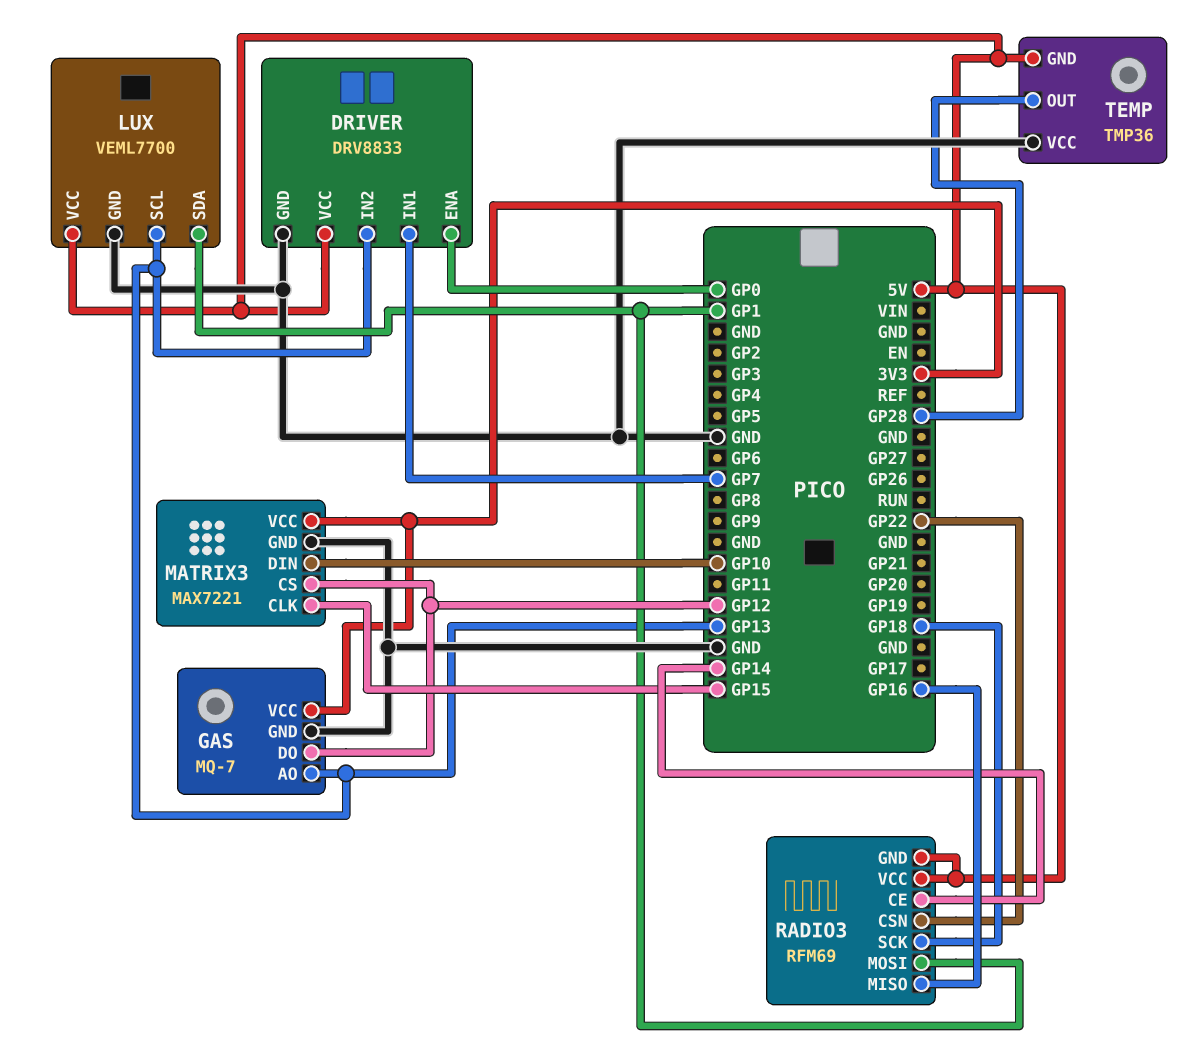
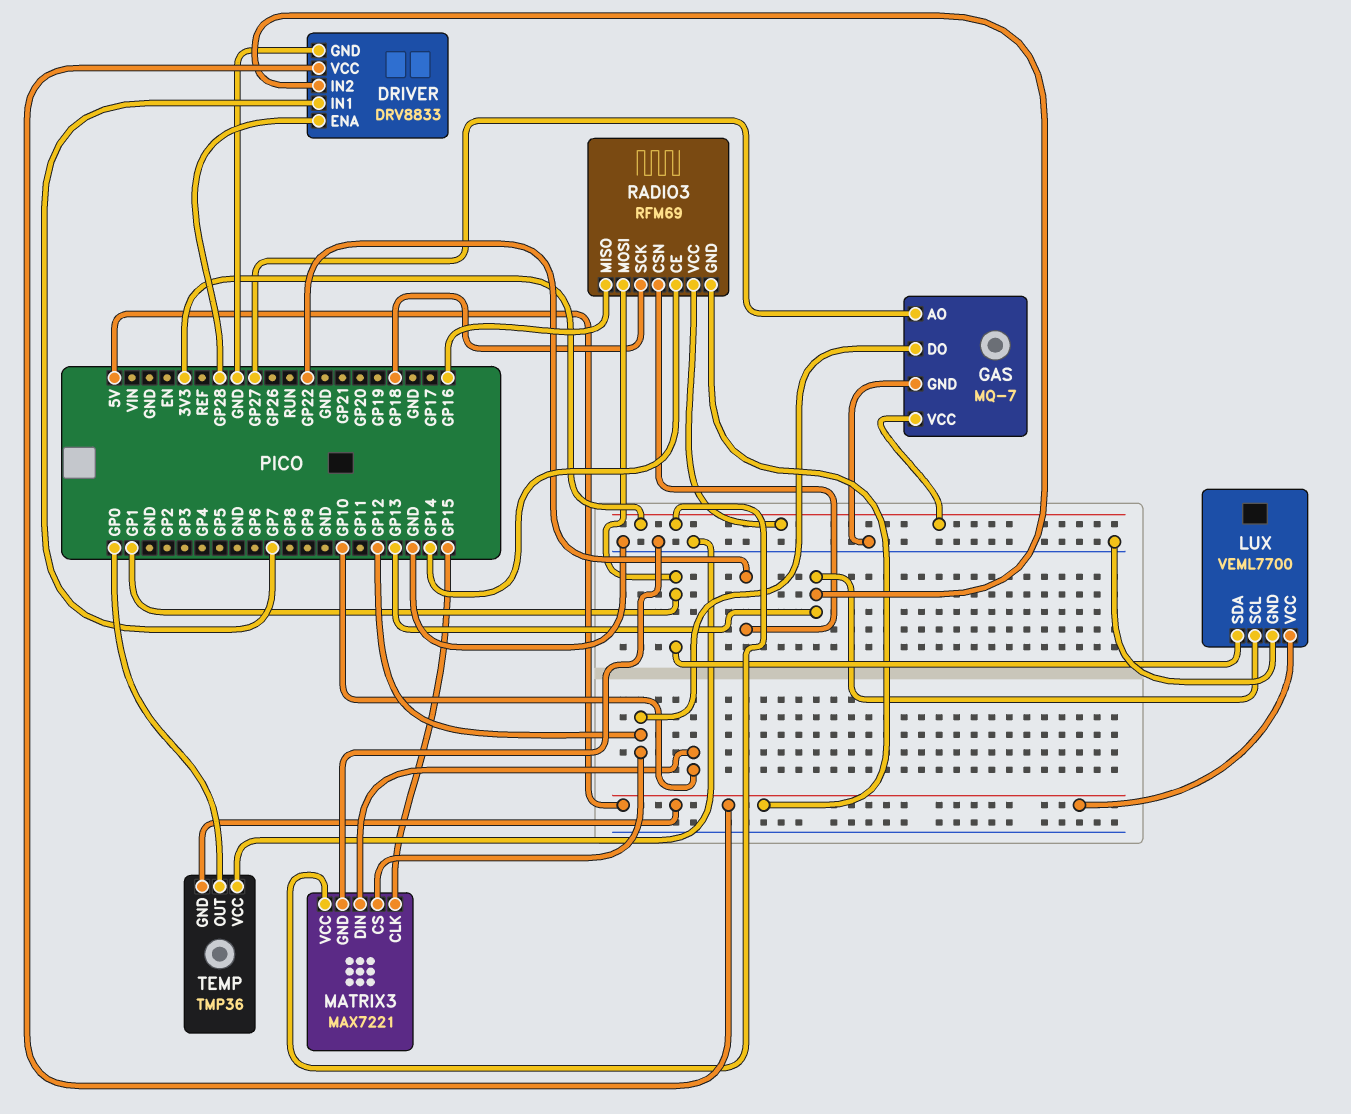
DRIVER pin ENA: GP0 -> GP28
GAS pin AO: GP13 -> GP27
RADIO3 pin VCC: 5V -> 3V3
TEMP pin OUT: GP28 -> GP0

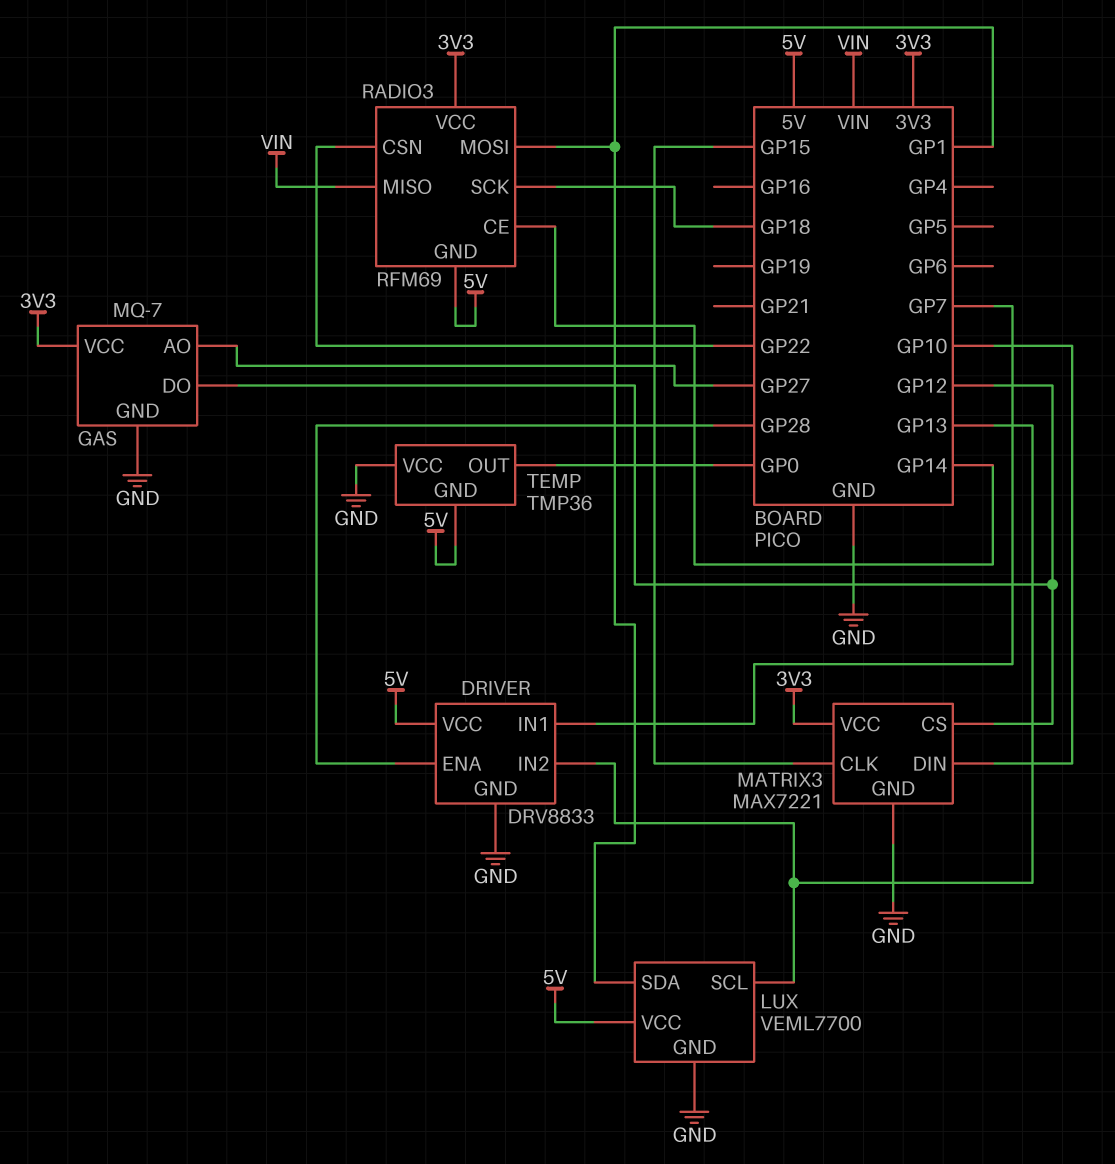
RADIO3 pin MISO: GP16 -> VIN

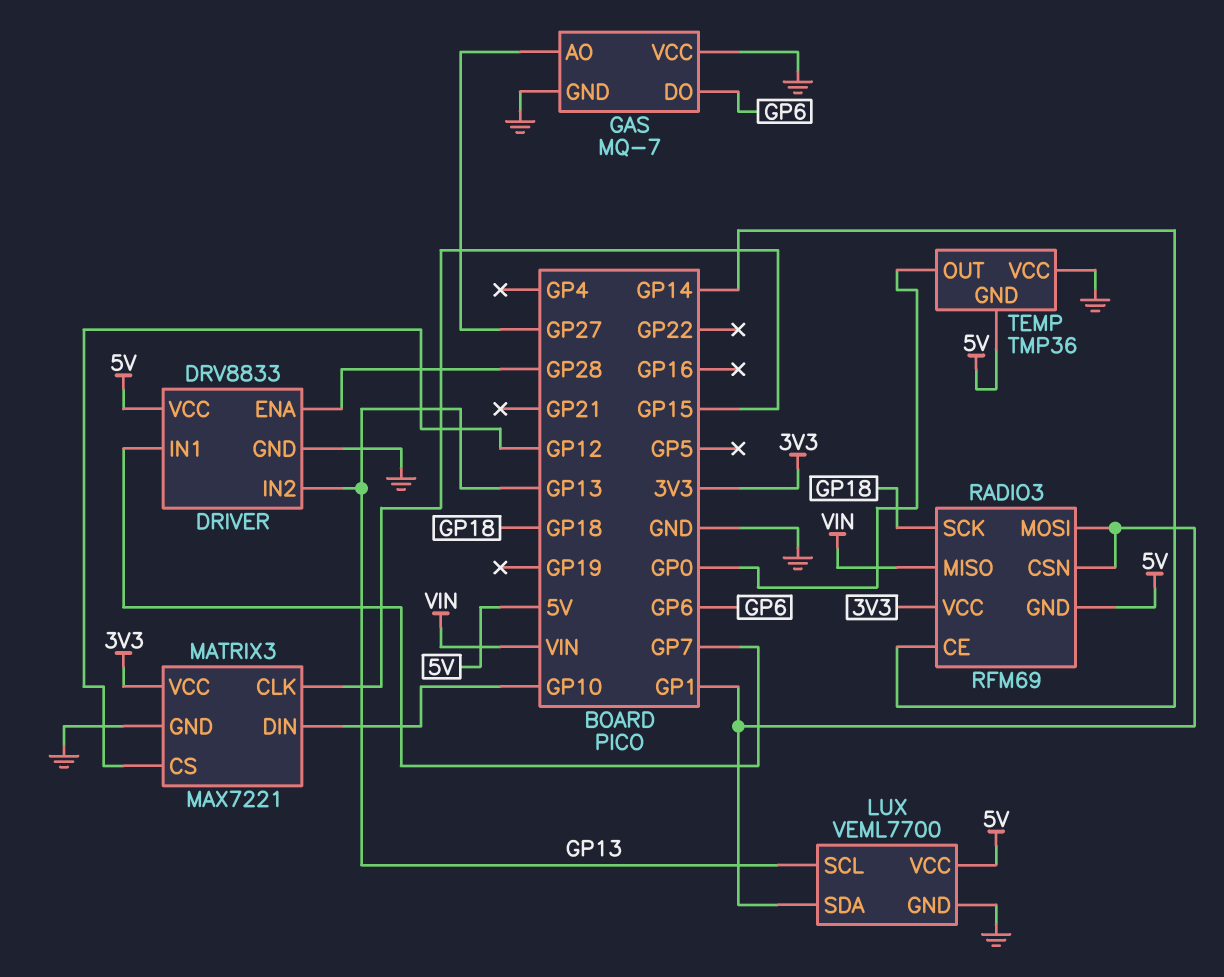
GAS pin DO: GP12 -> GP6
GAS pin VCC: 3V3 -> GND
RADIO3 pin CSN: GP22 -> GP1

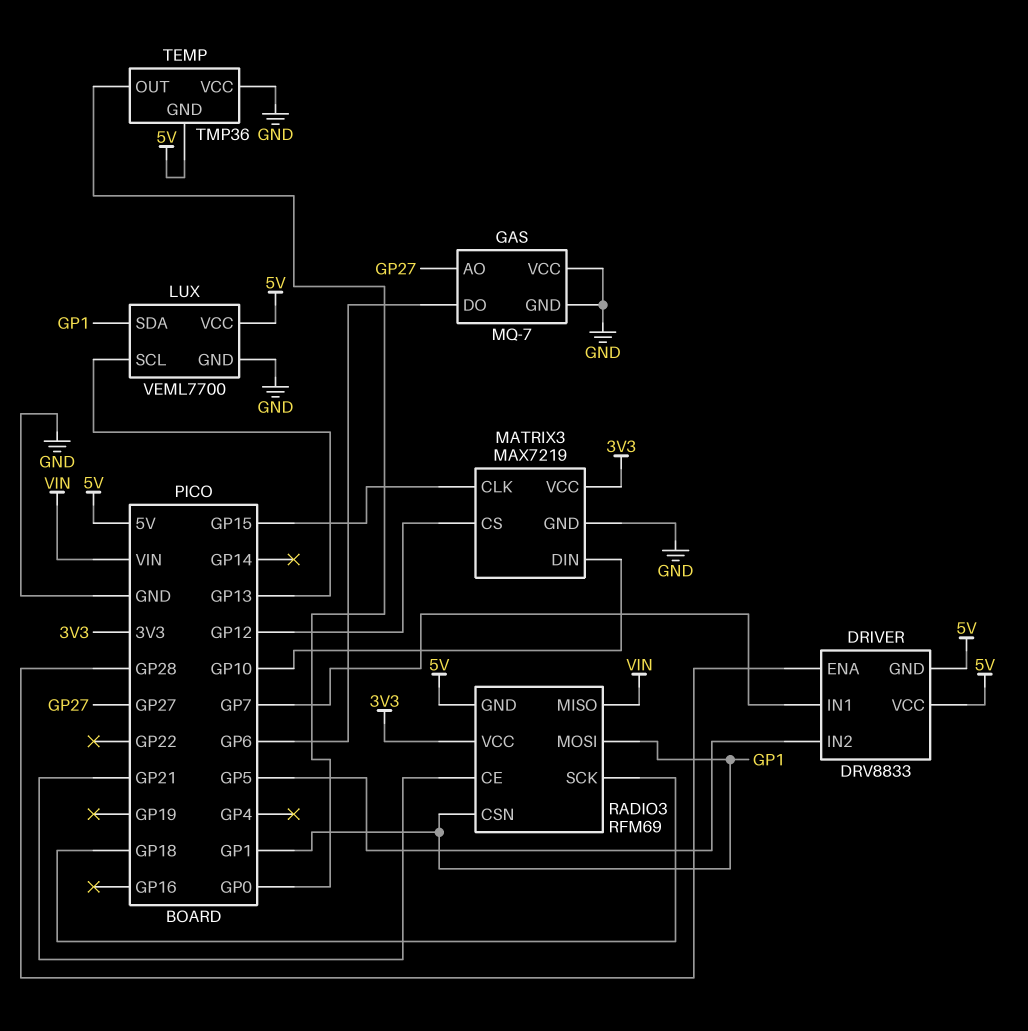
DRIVER pin GND: GND -> 5V
DRIVER pin IN2: GP13 -> GP5
MATRIX3: MAX7221 -> MAX7219
RADIO3 pin CE: GP14 -> GP21

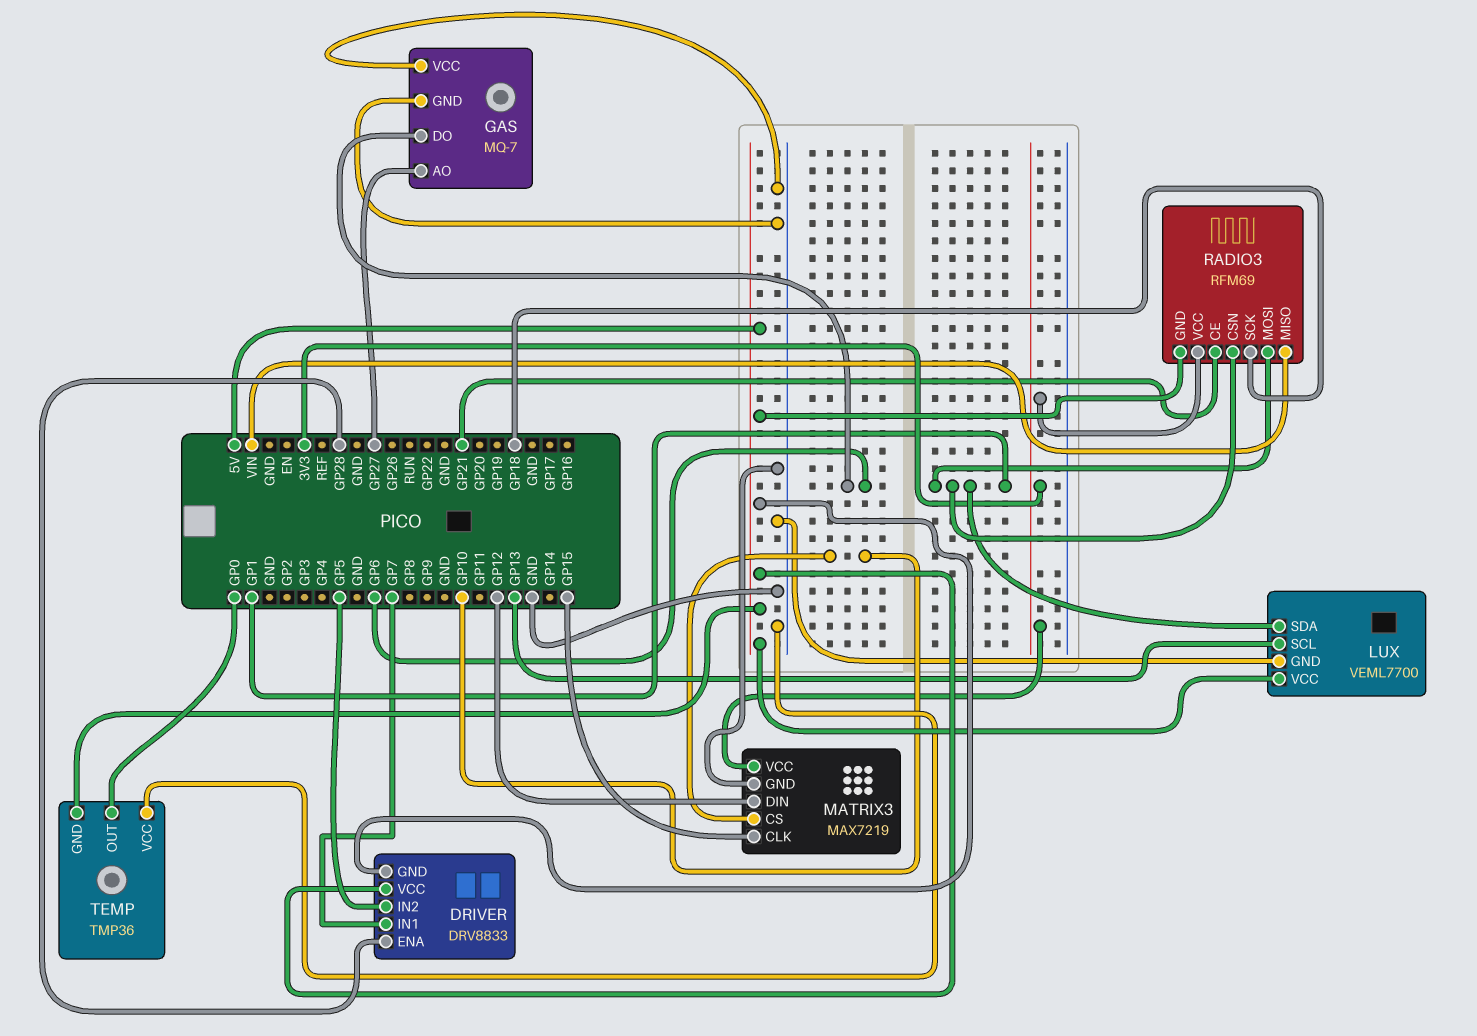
MATRIX3 pin CS: GP12 -> GP10
MATRIX3 pin DIN: GP10 -> GP12

